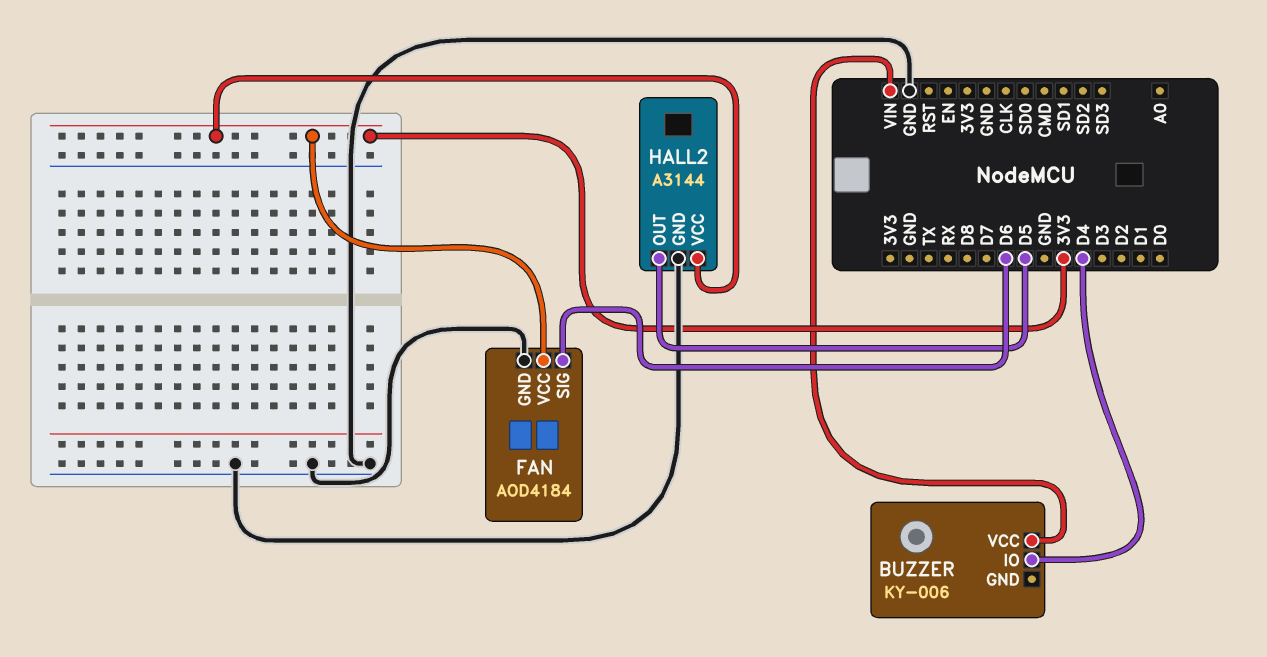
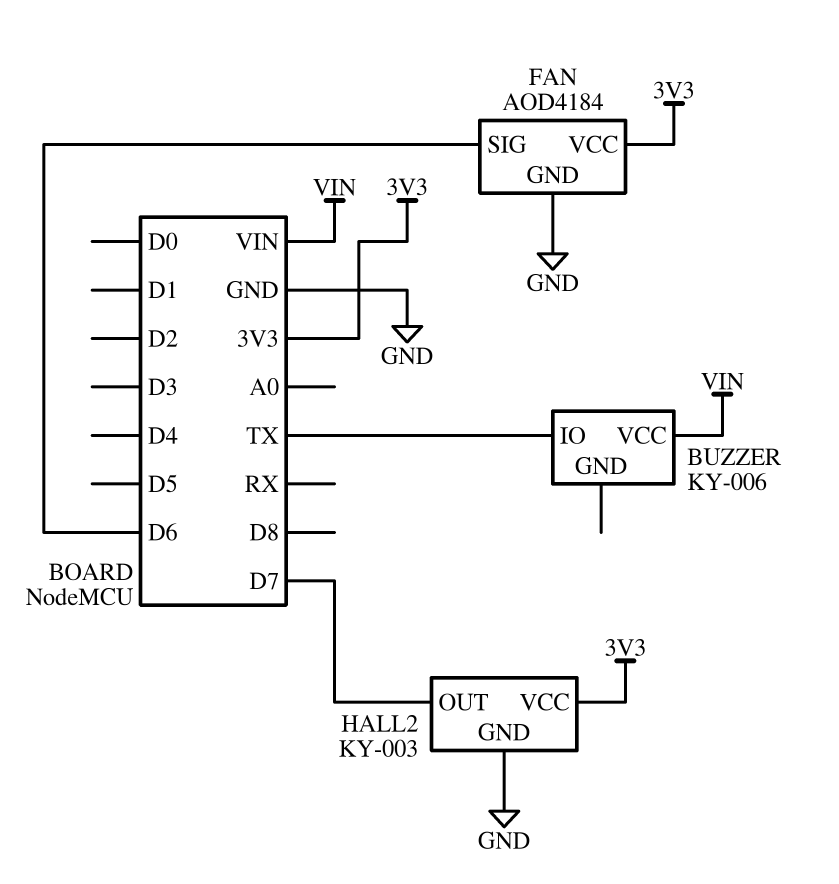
BUZZER pin IO: D4 -> TX
HALL2: A3144 -> KY-003
HALL2 pin OUT: D5 -> D7

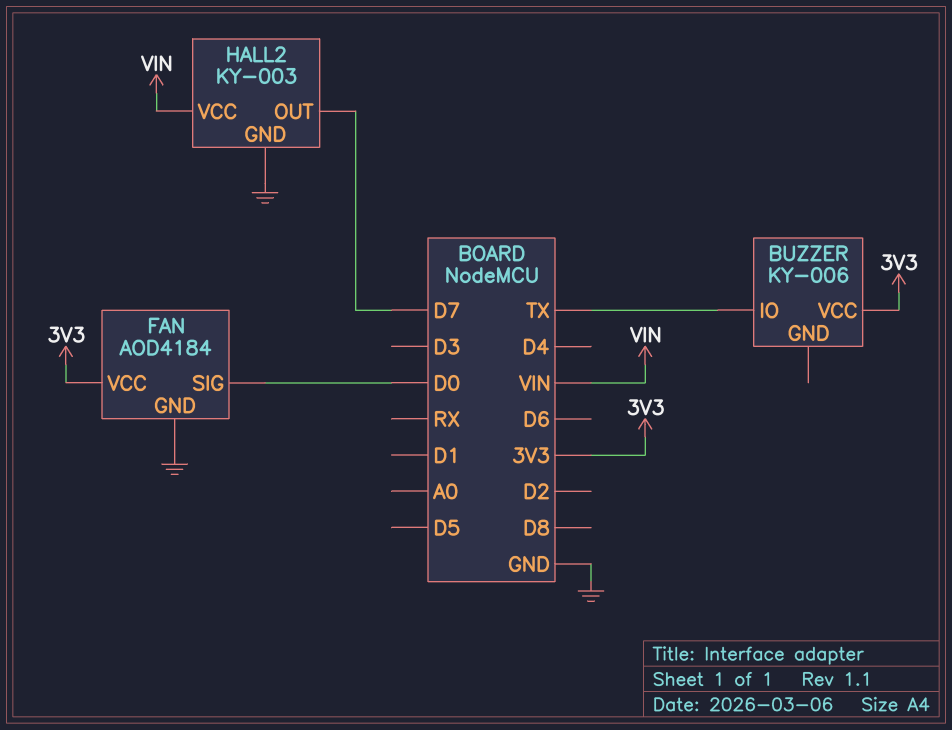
BUZZER pin VCC: VIN -> 3V3
FAN pin SIG: D6 -> D0
HALL2 pin VCC: 3V3 -> VIN

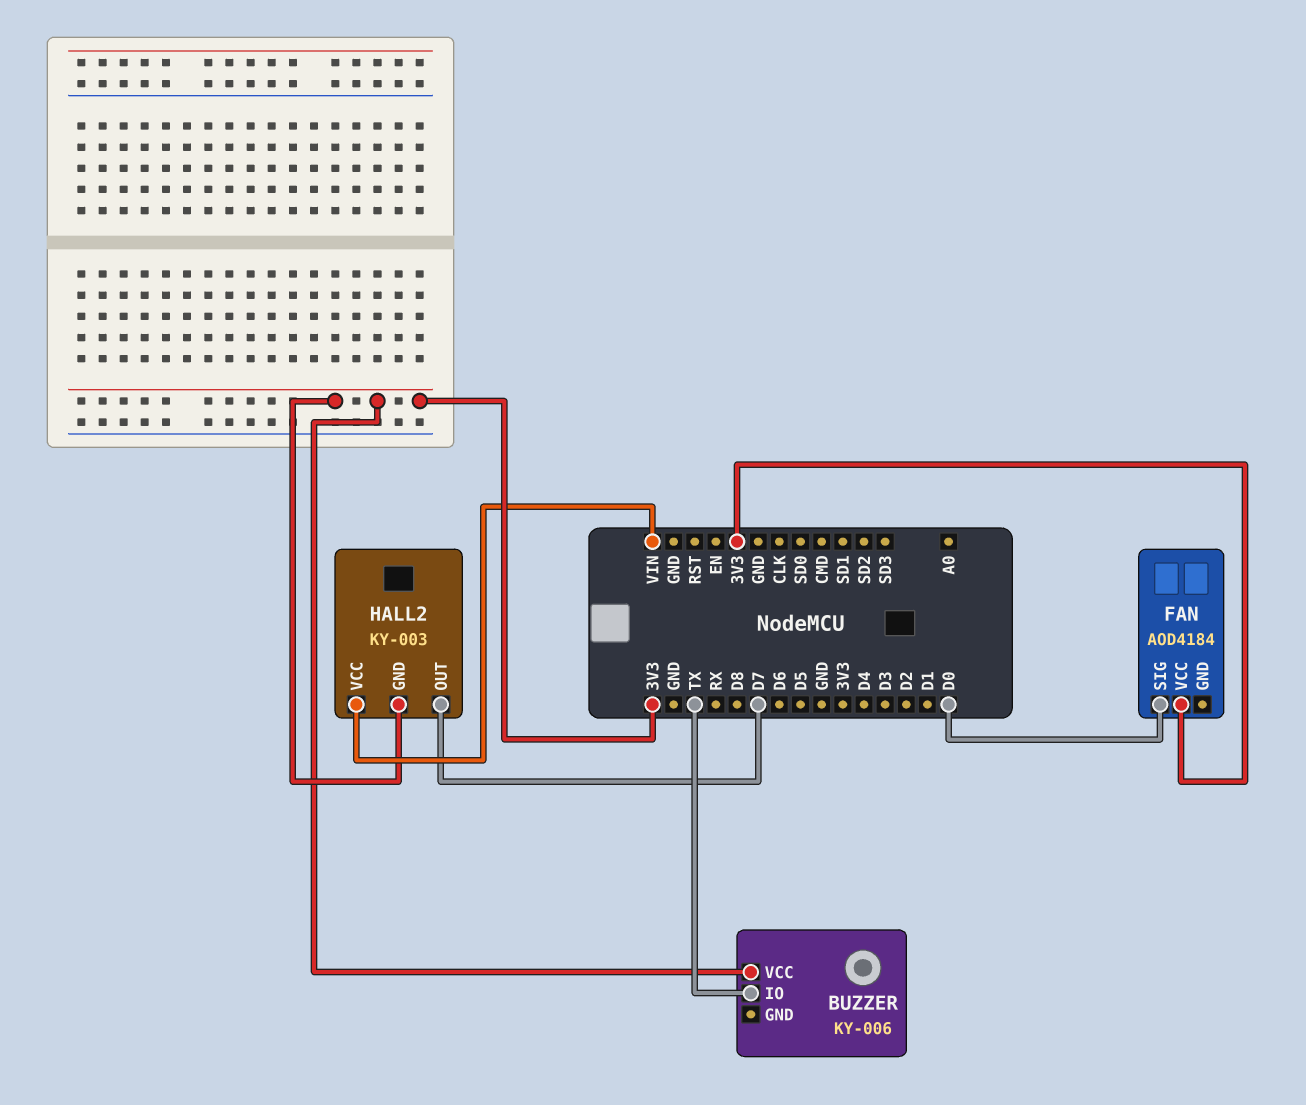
FAN pin GND: GND -> none
HALL2 pin GND: GND -> 3V3

